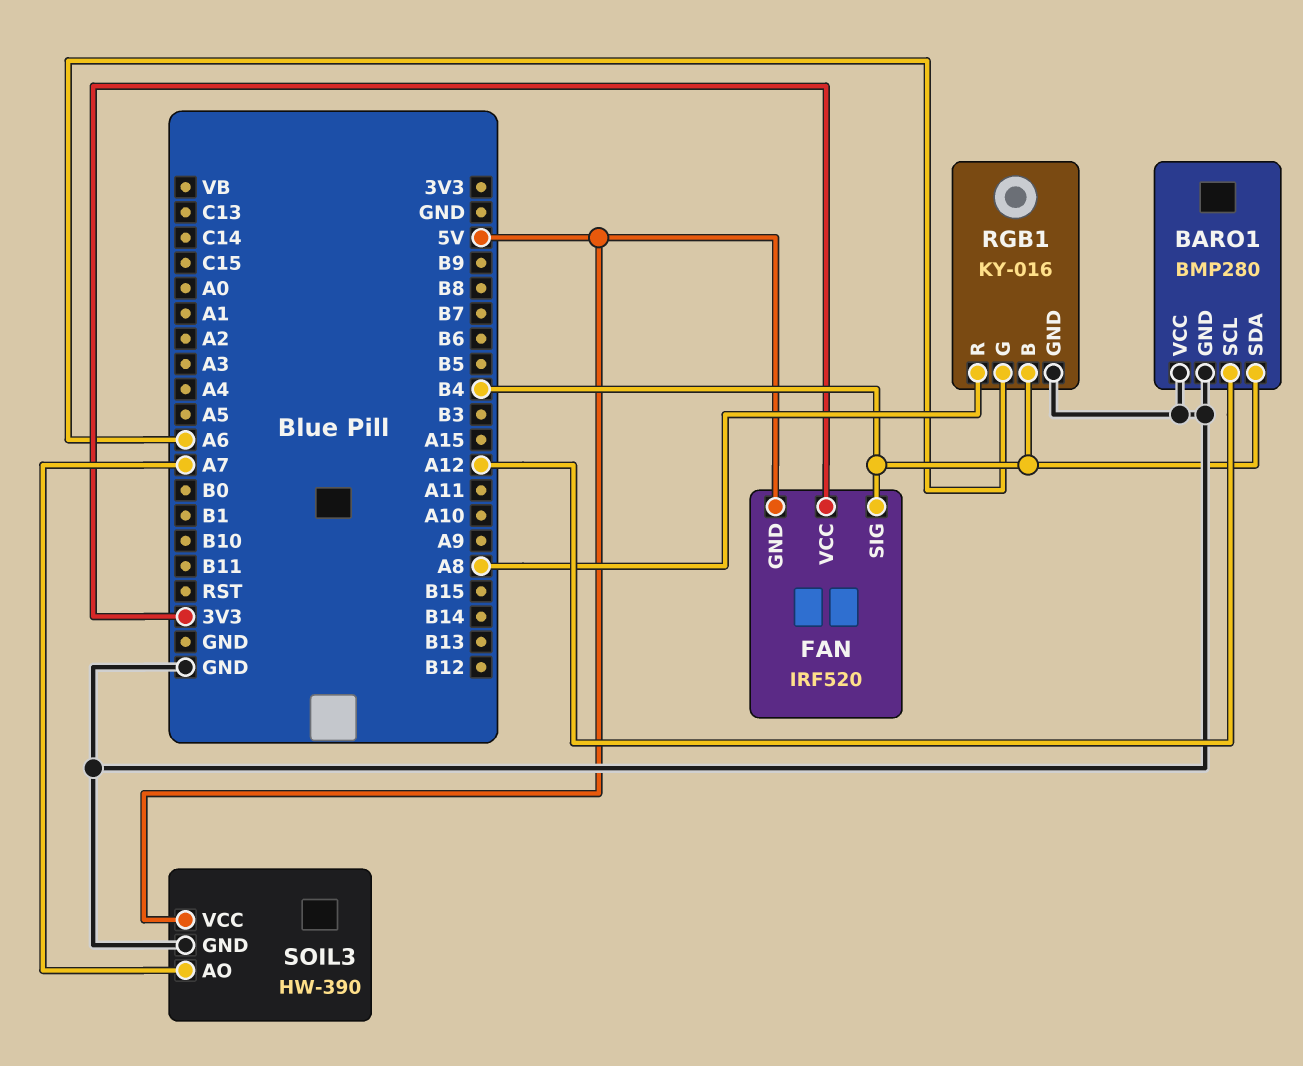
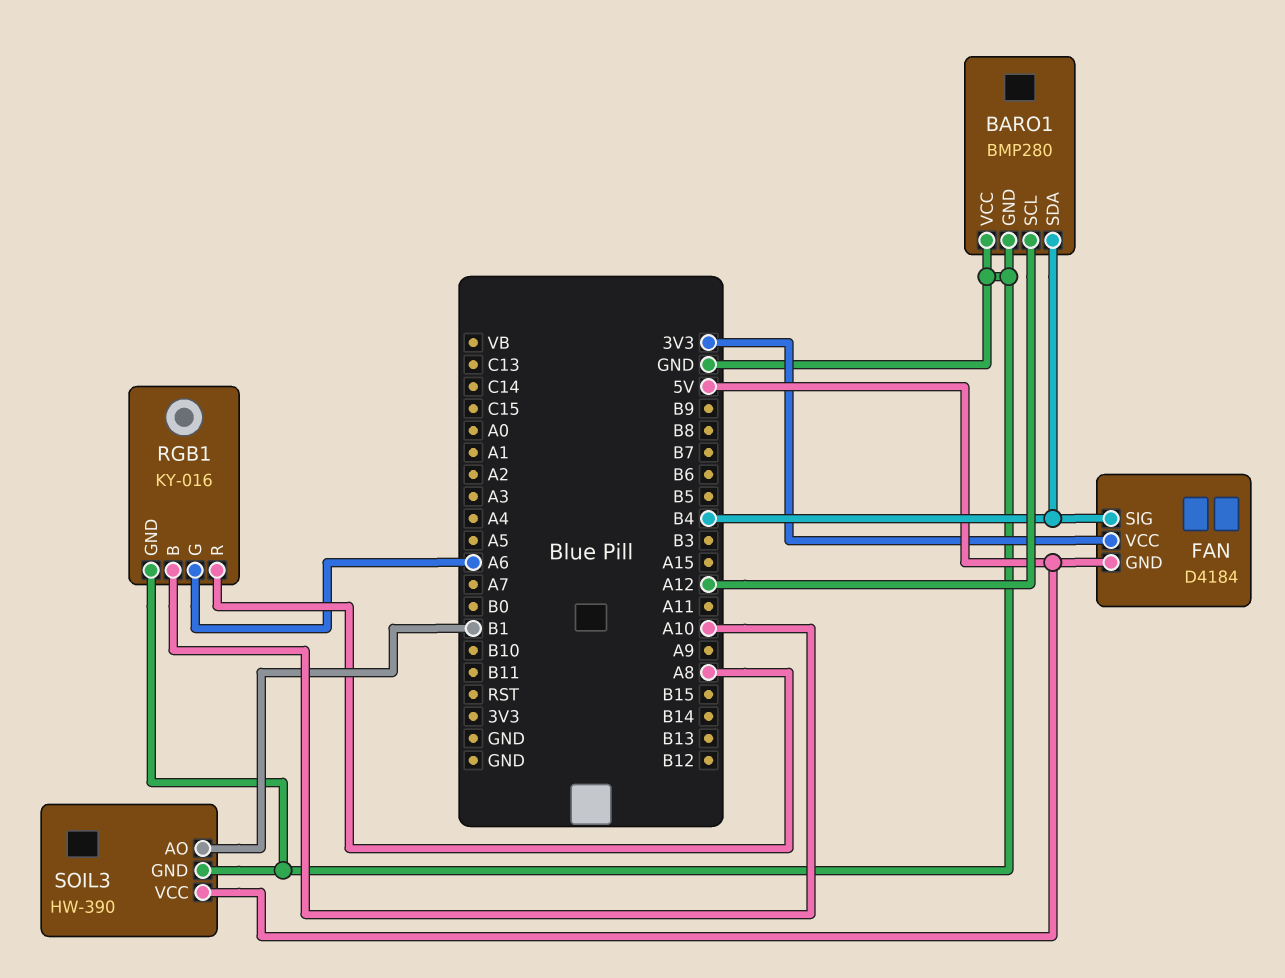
FAN: IRF520 -> D4184
RGB1 pin B: B4 -> A10
SOIL3 pin AO: A7 -> B1

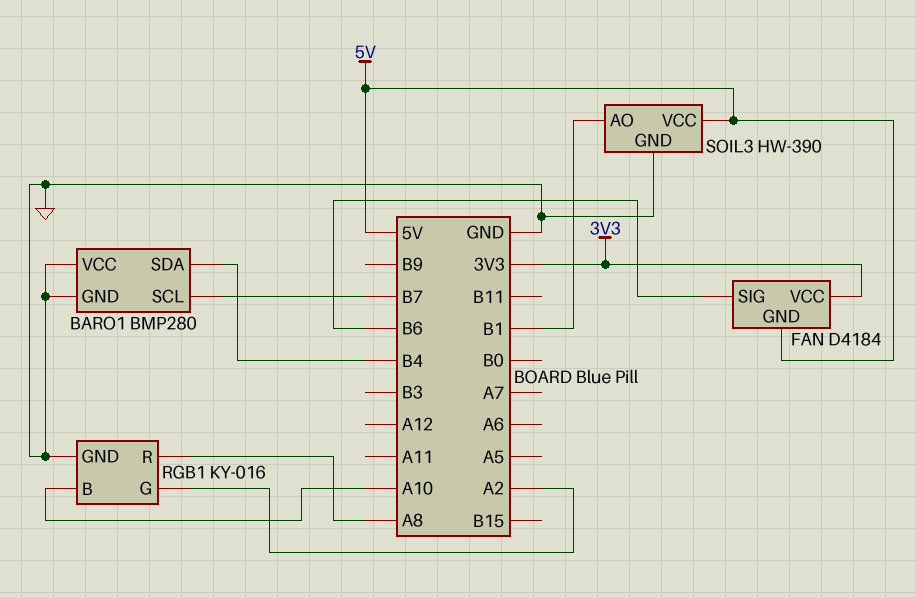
BARO1 pin SCL: A12 -> B7
FAN pin SIG: B4 -> B6
RGB1 pin G: A6 -> A2

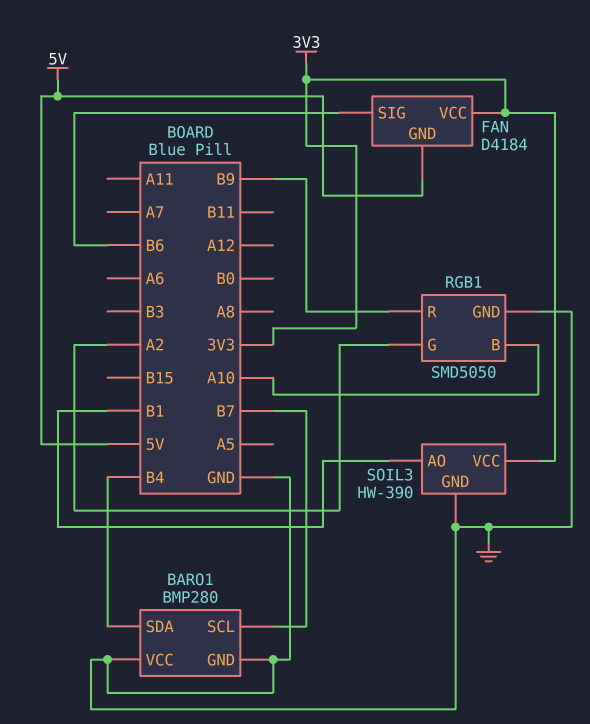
RGB1: KY-016 -> SMD5050
RGB1 pin R: A8 -> B9
SOIL3 pin VCC: 5V -> 3V3

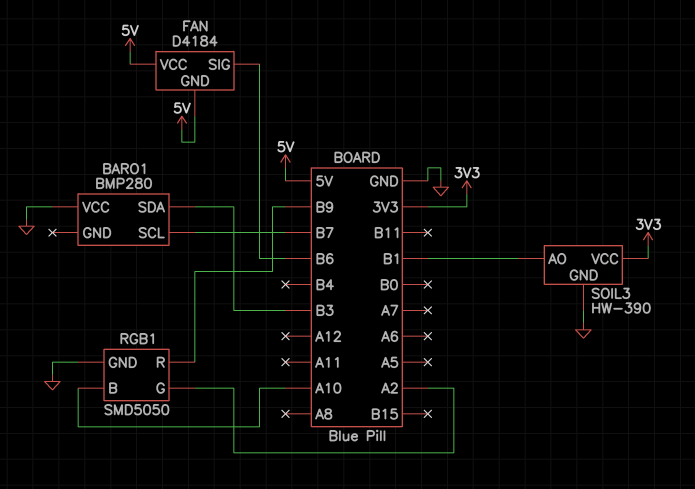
BARO1 pin GND: GND -> none
BARO1 pin SDA: B4 -> B3
FAN pin VCC: 3V3 -> 5V

